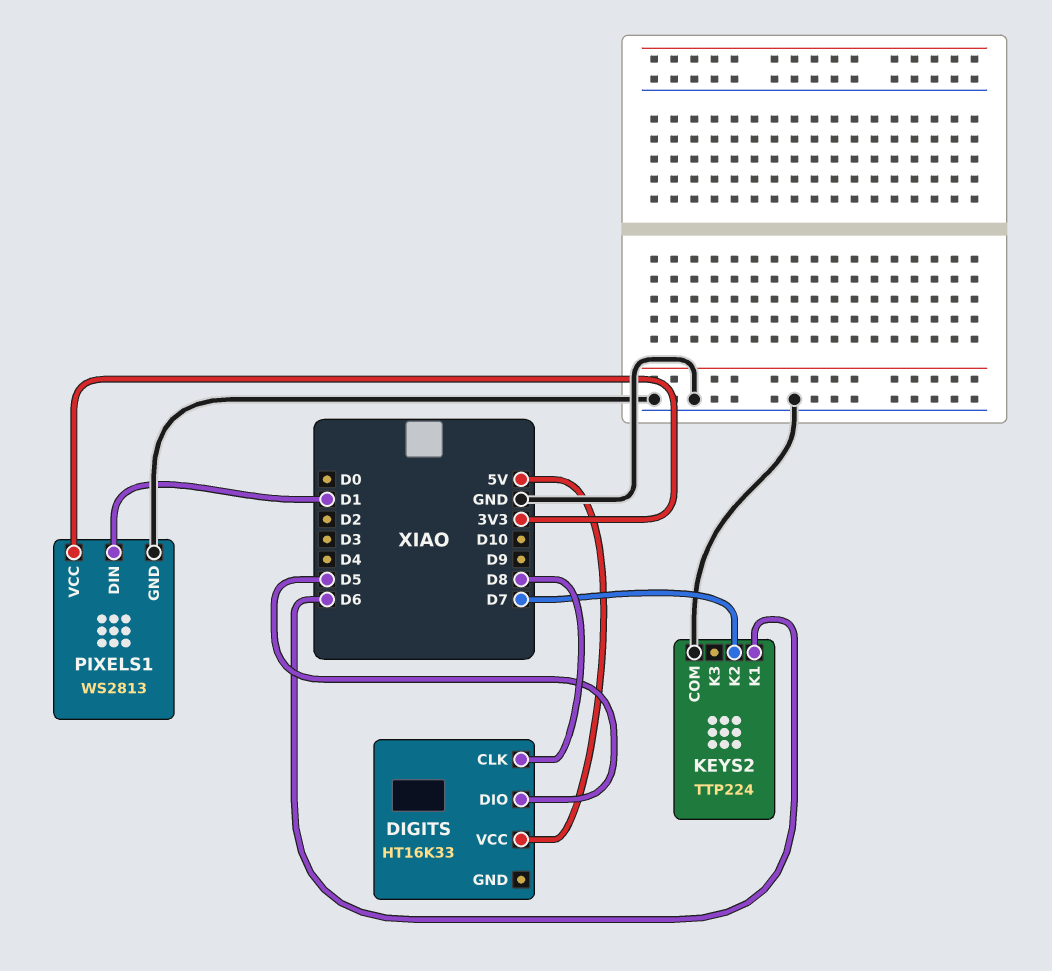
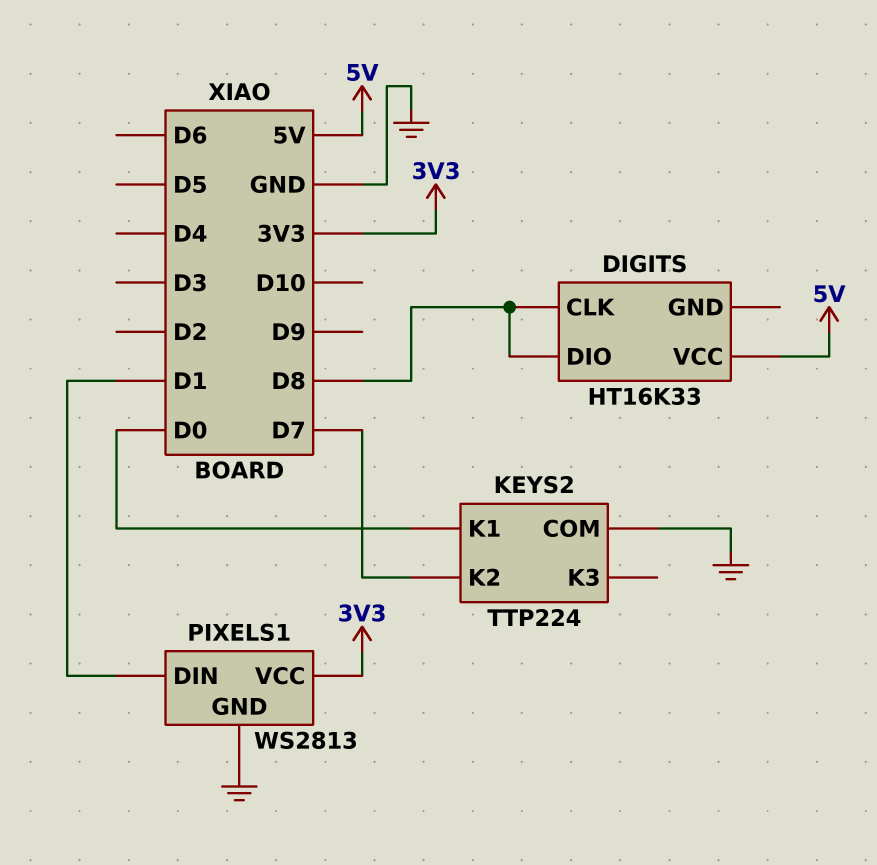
DIGITS pin DIO: D5 -> D8
KEYS2 pin K1: D6 -> D0

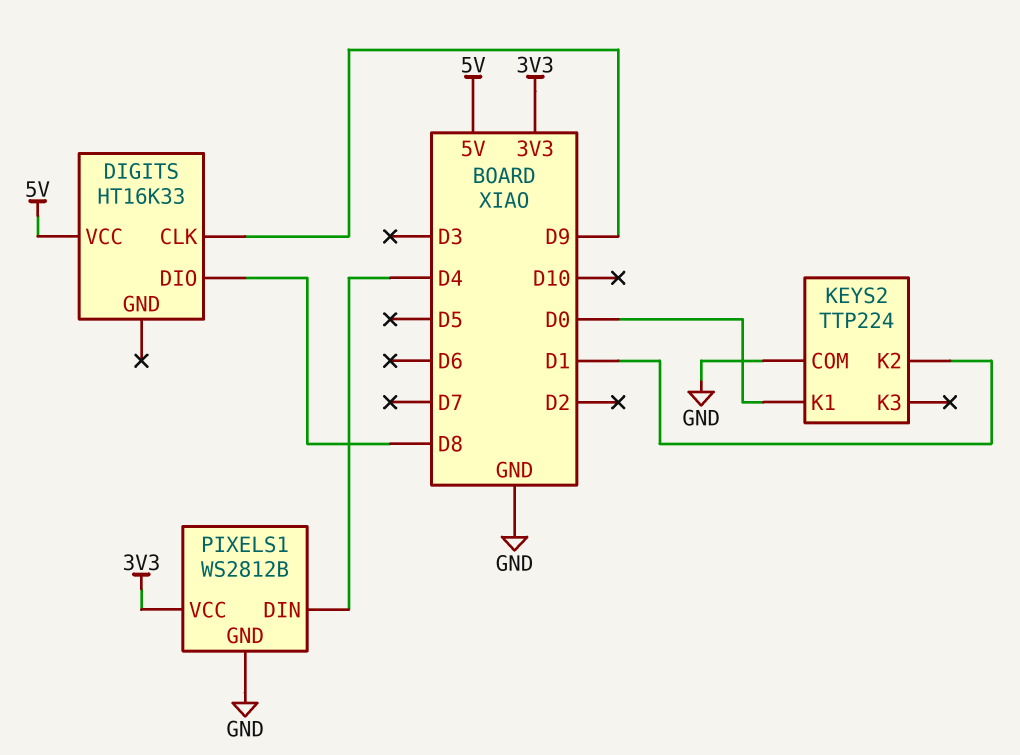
DIGITS pin CLK: D8 -> D9
KEYS2 pin K2: D7 -> D1
PIXELS1: WS2813 -> WS2812B
PIXELS1 pin DIN: D1 -> D4

